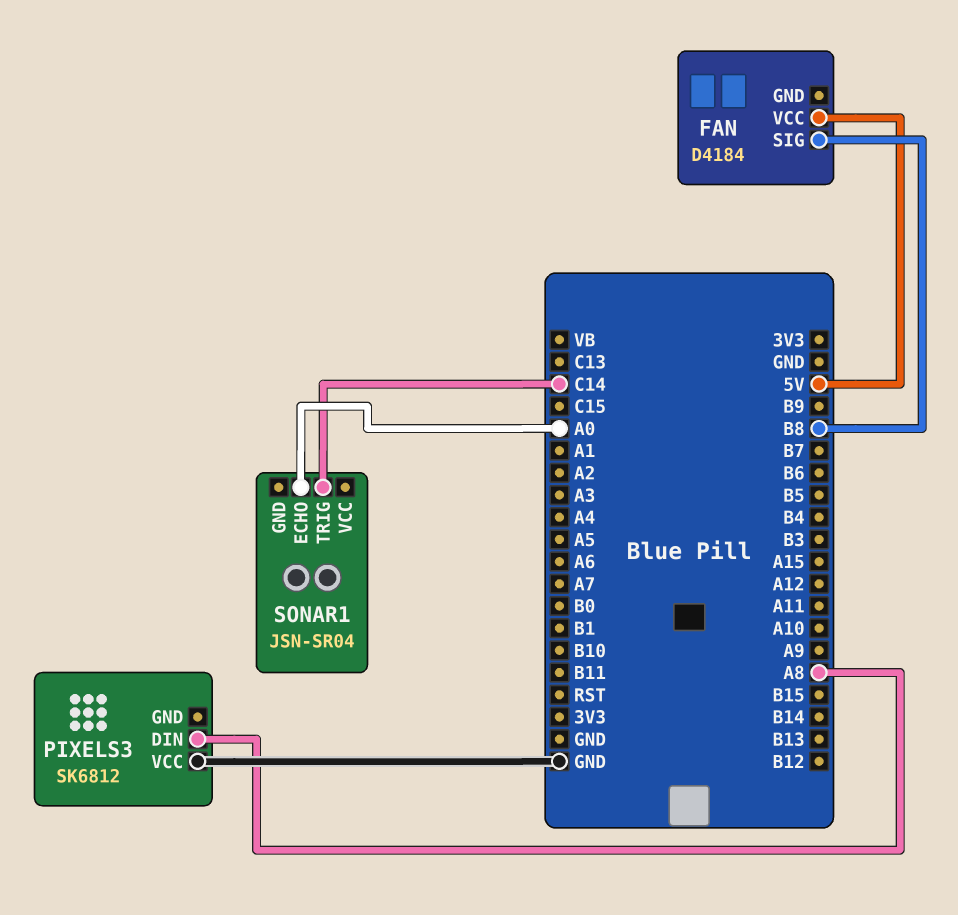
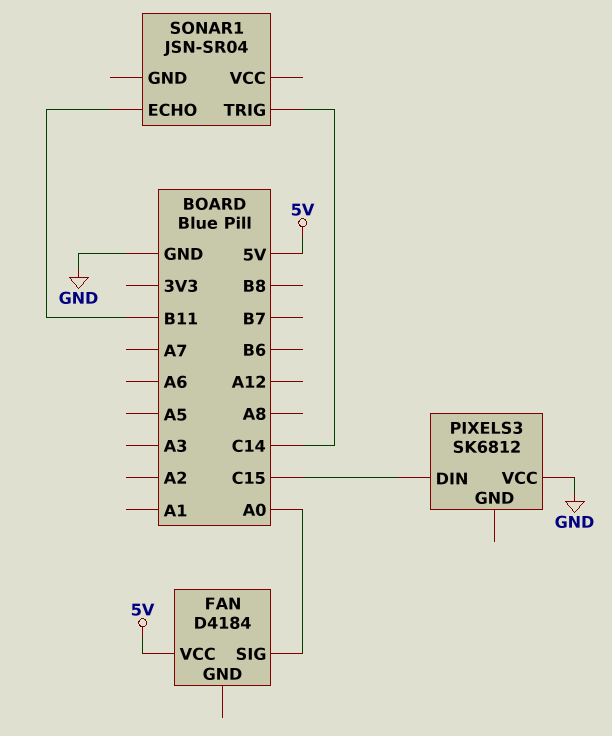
FAN pin SIG: B8 -> A0
PIXELS3 pin DIN: A8 -> C15
SONAR1 pin ECHO: A0 -> B11

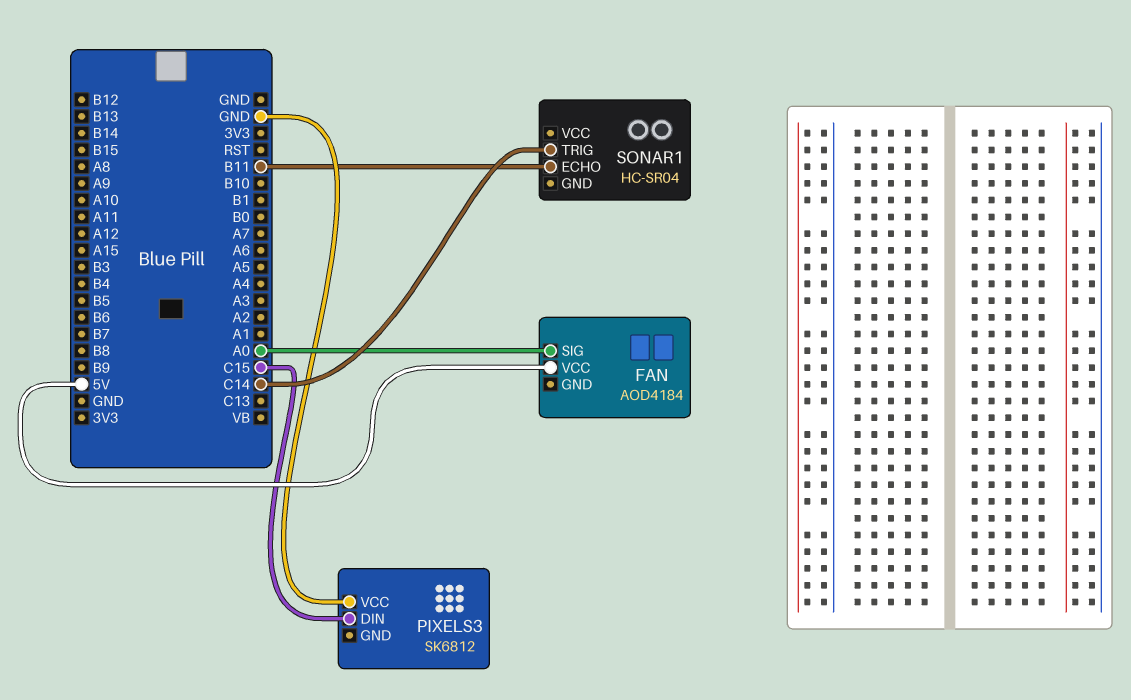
FAN: D4184 -> AOD4184
SONAR1: JSN-SR04 -> HC-SR04

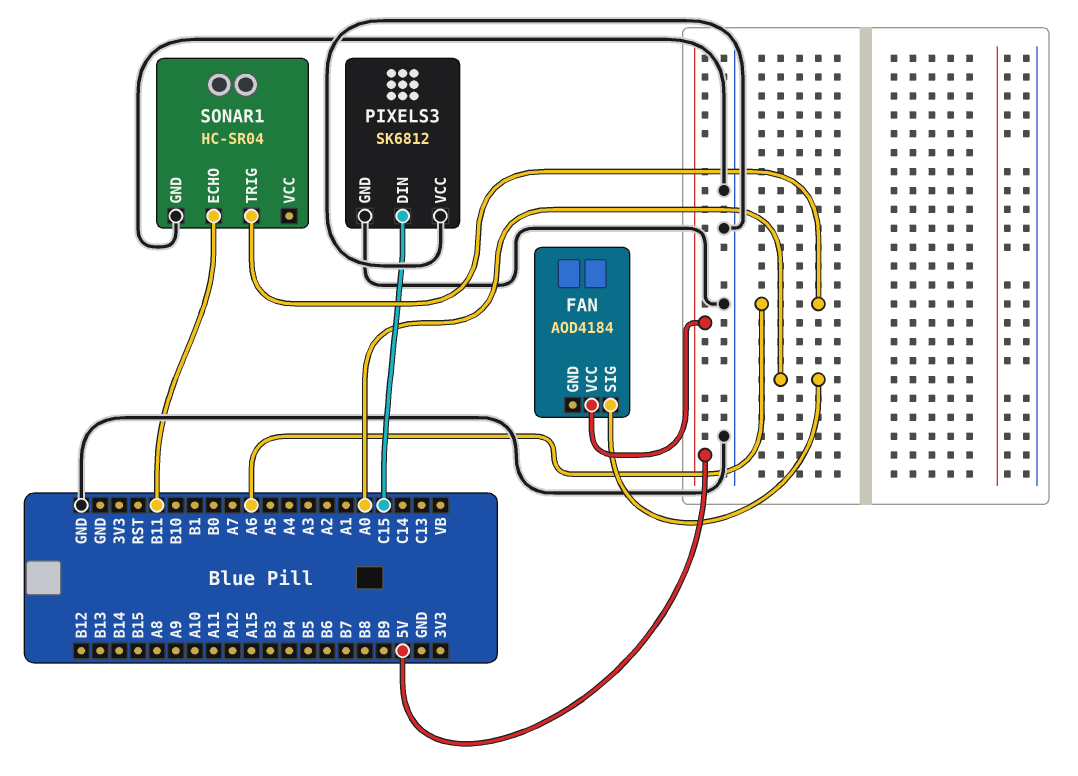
PIXELS3 pin GND: none -> GND
SONAR1 pin GND: none -> GND
SONAR1 pin TRIG: C14 -> A6

